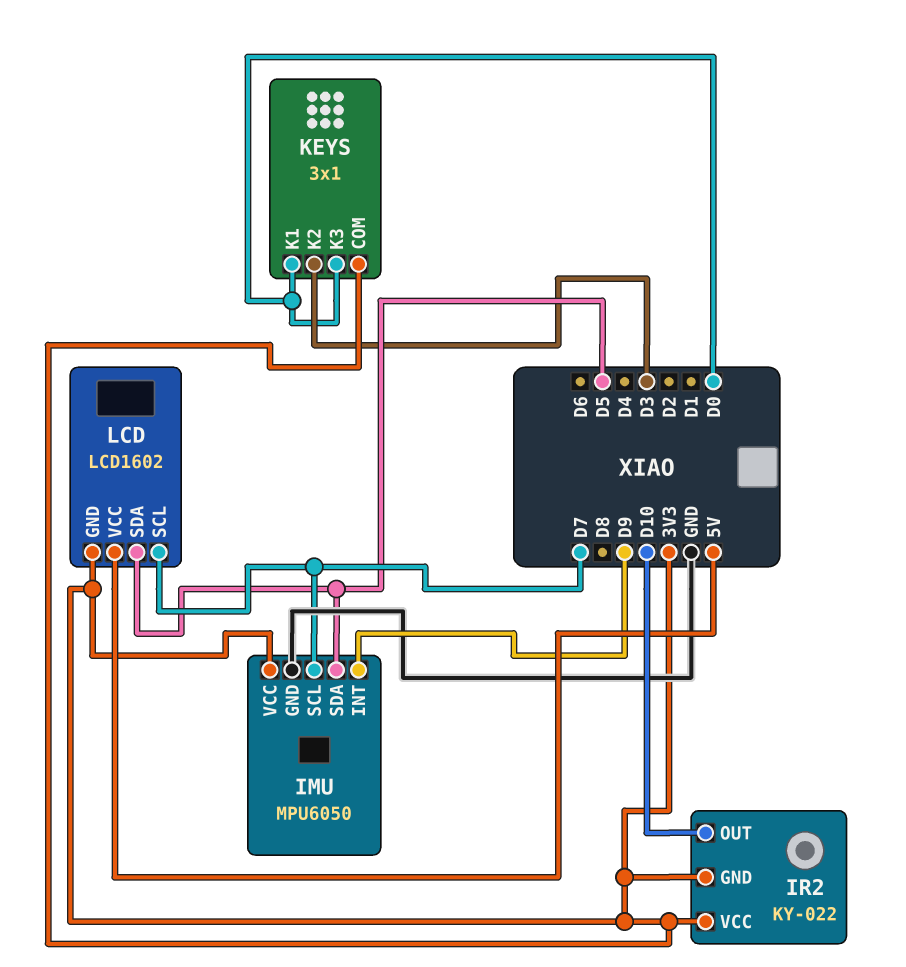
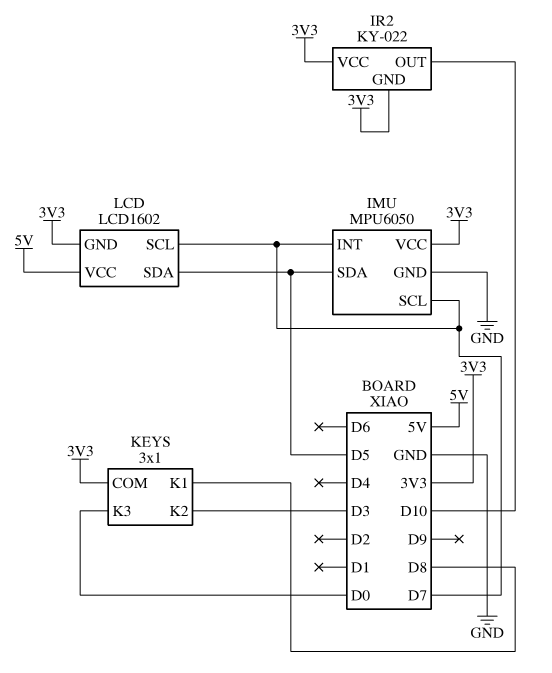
IMU pin INT: D9 -> D7
KEYS pin K1: D0 -> D8

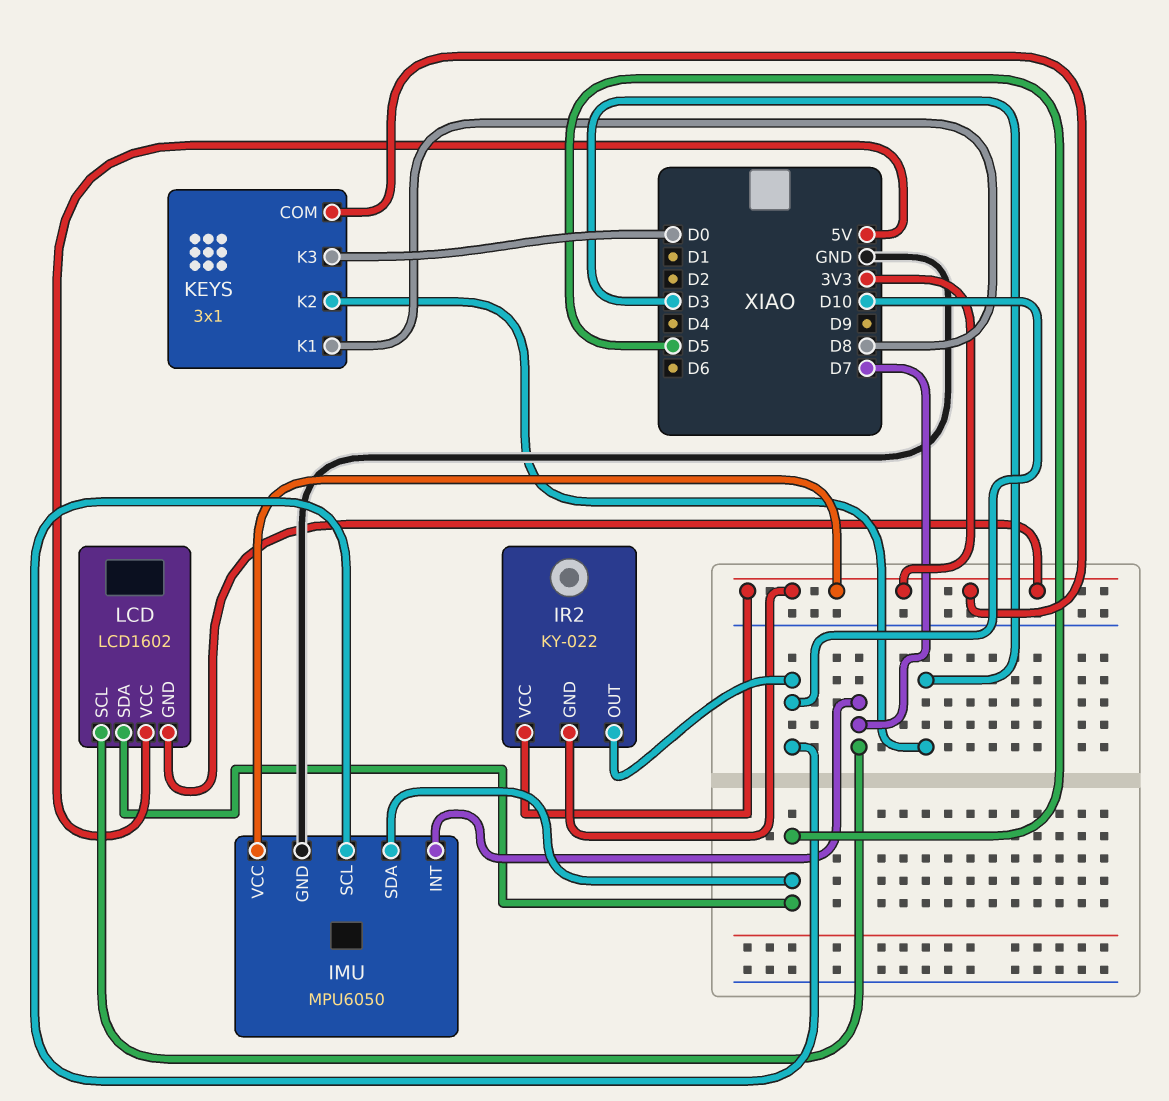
IMU pin SCL: D7 -> D10

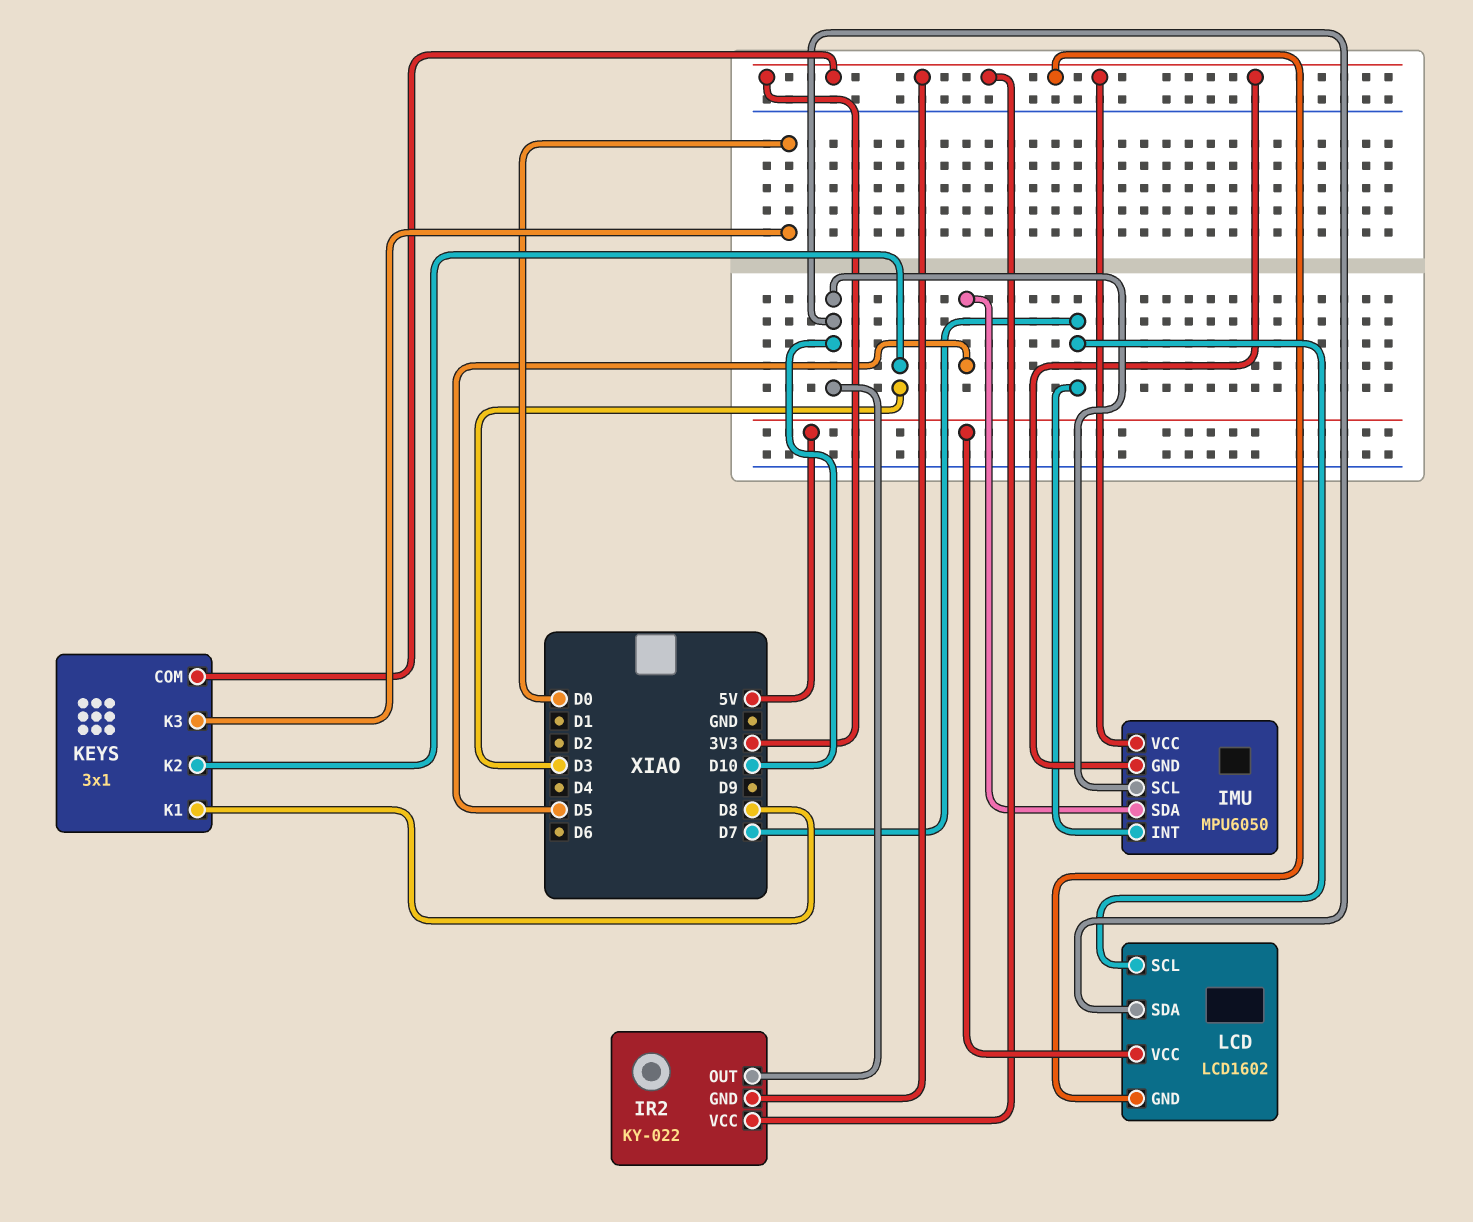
IMU pin GND: GND -> 3V3
LCD pin SDA: D5 -> D10

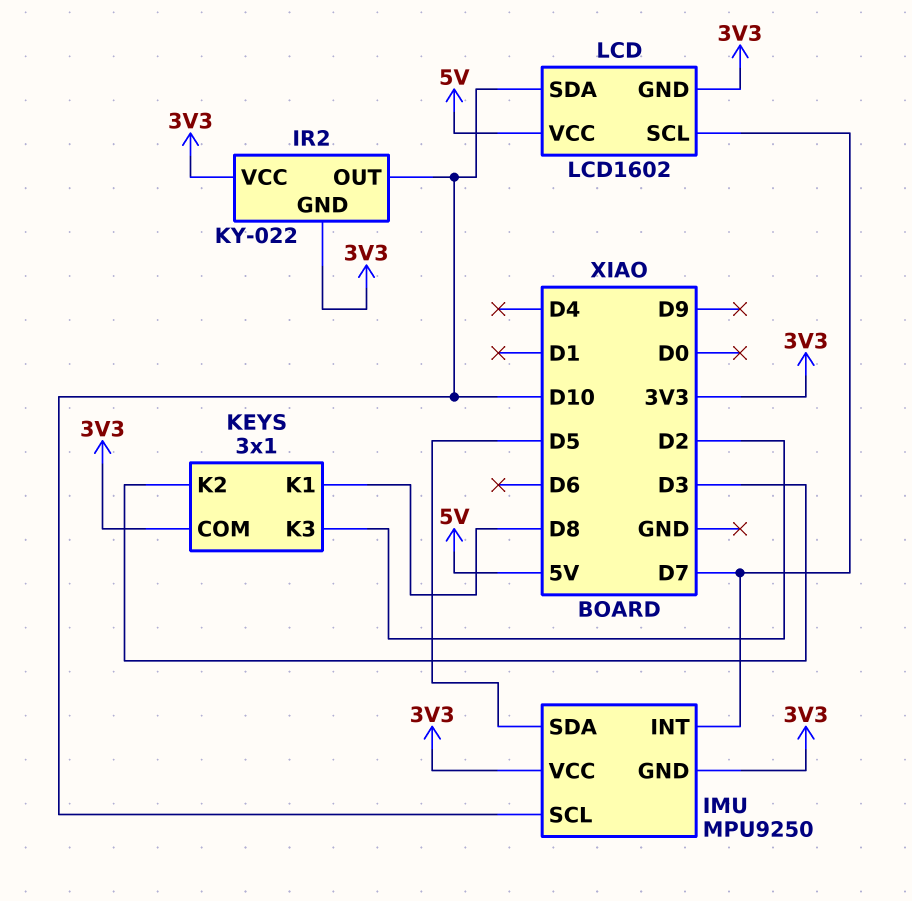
IMU: MPU6050 -> MPU9250
KEYS pin K3: D0 -> D2

